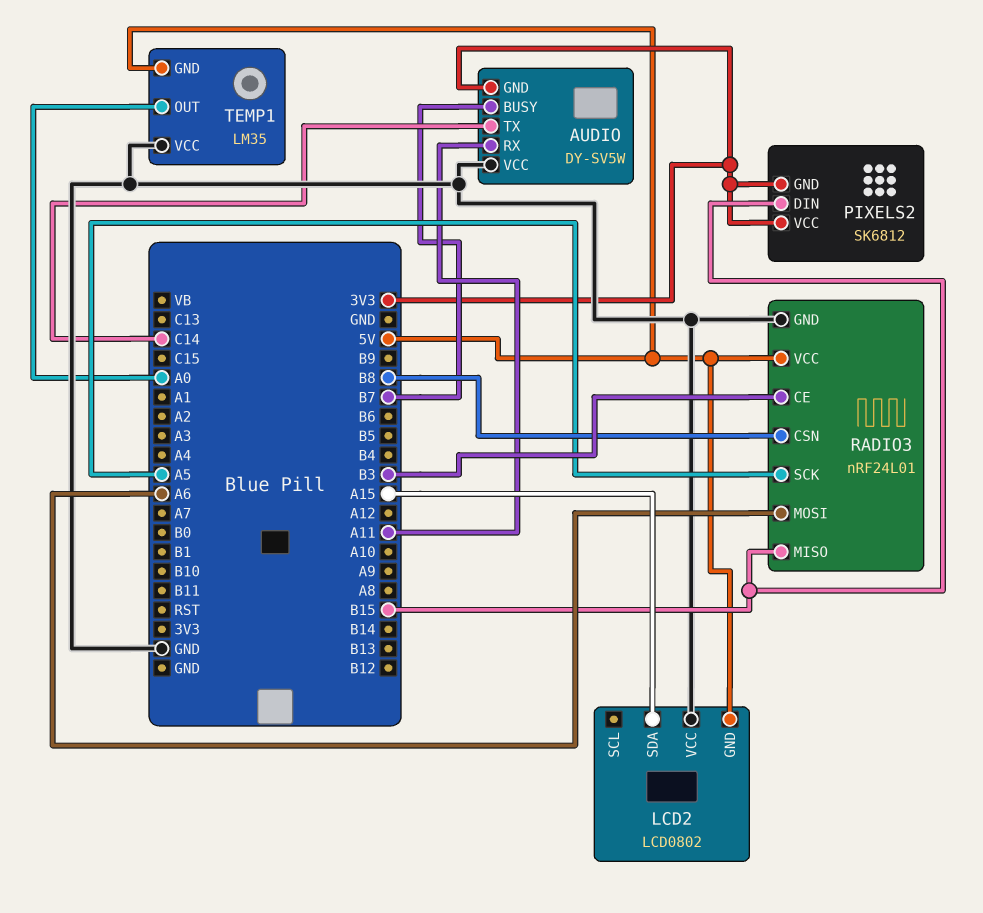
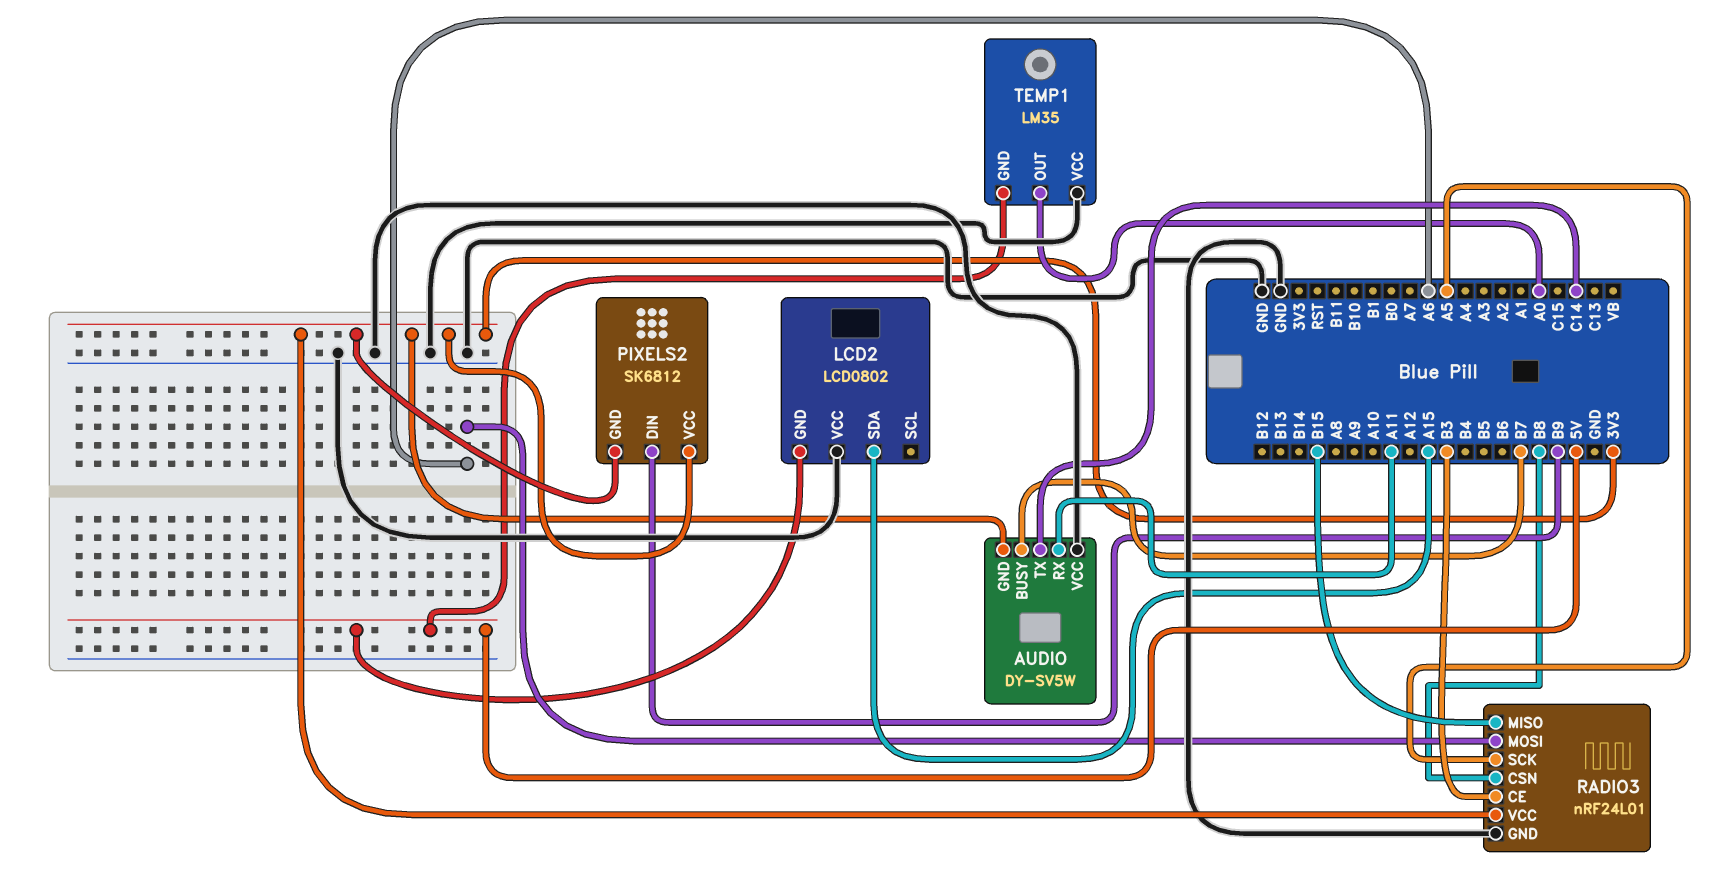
PIXELS2 pin DIN: B15 -> B9
RADIO3 pin VCC: 5V -> 3V3

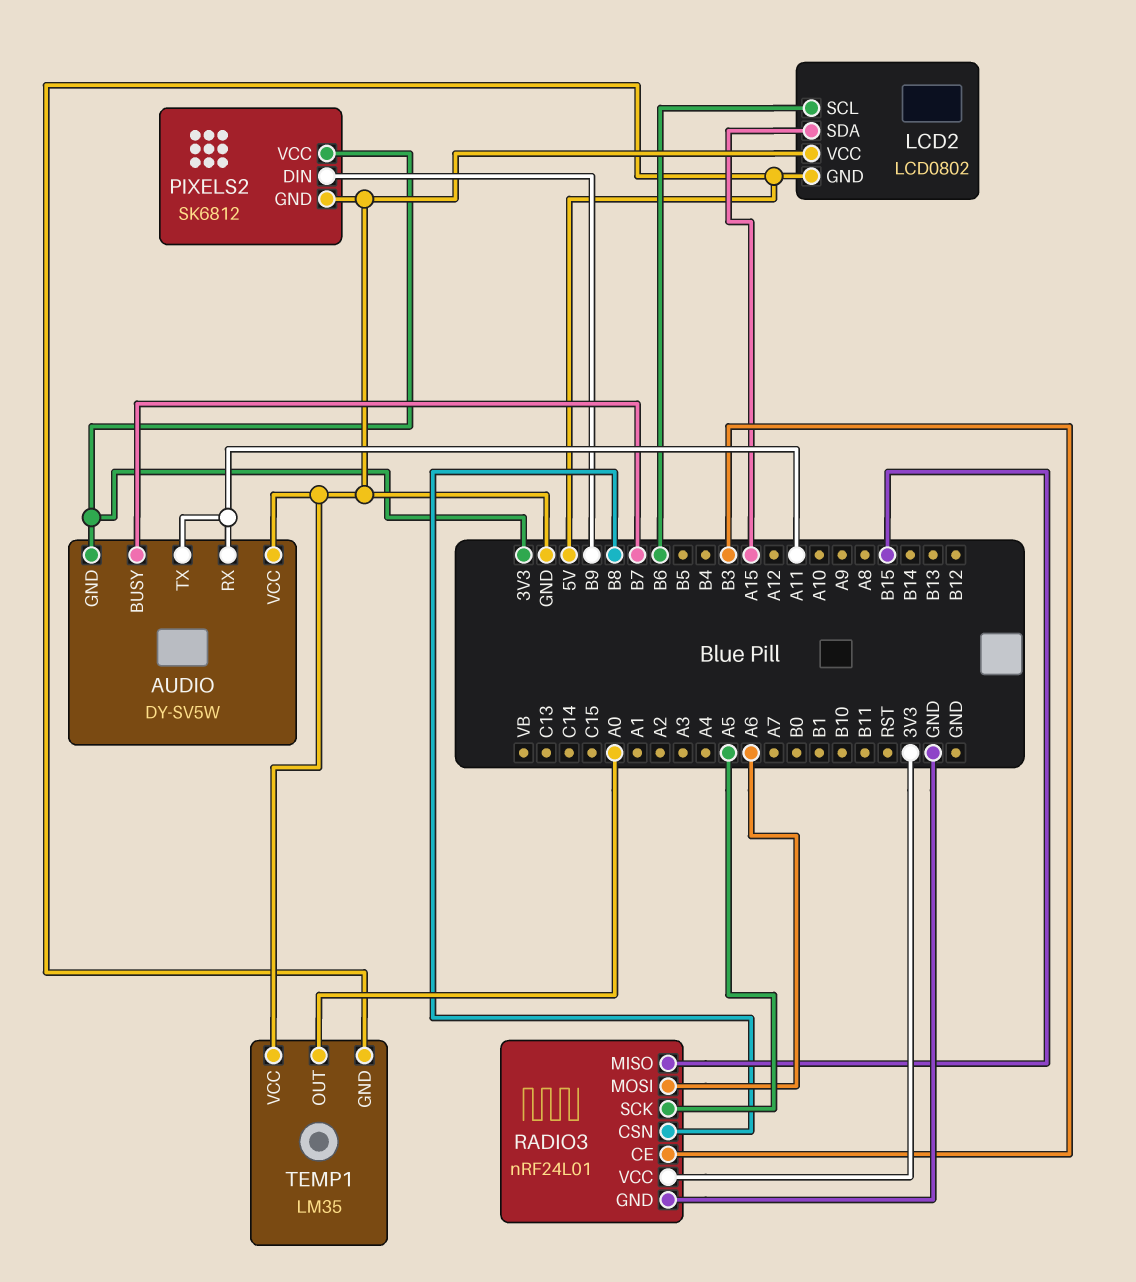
AUDIO pin TX: C14 -> A11
LCD2 pin SCL: none -> B6
PIXELS2 pin GND: 3V3 -> GND

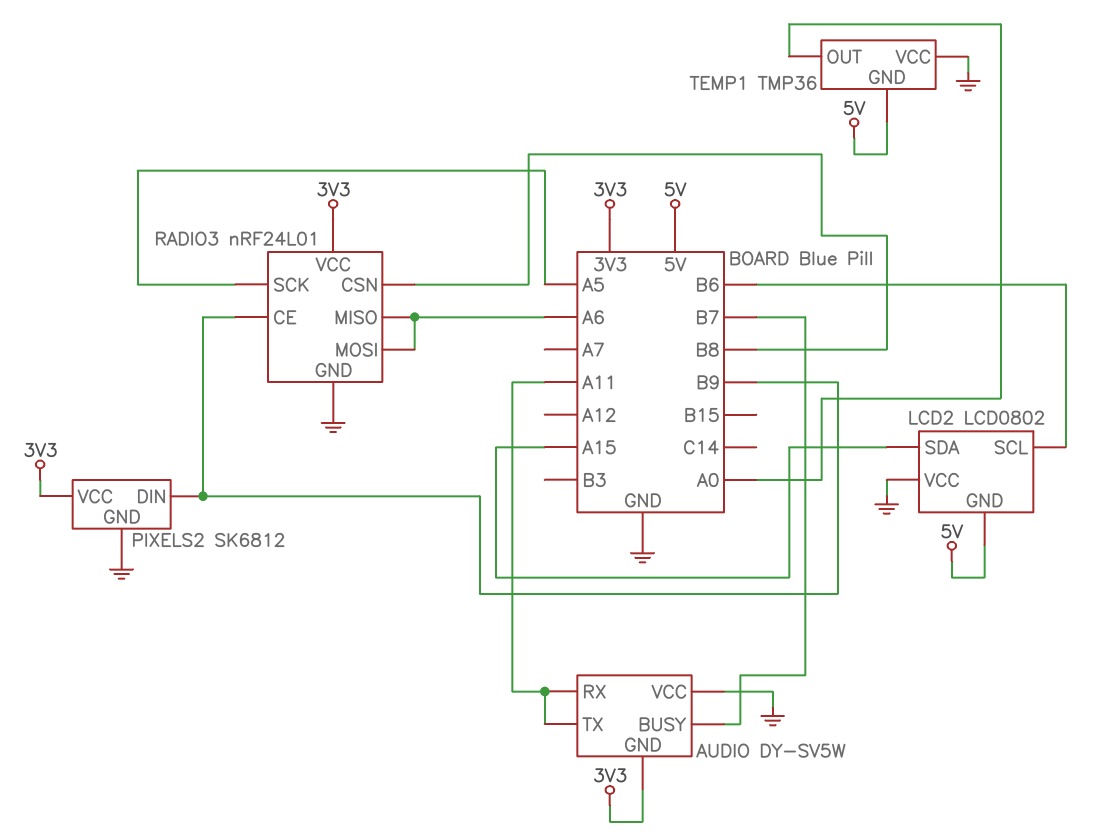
RADIO3 pin CE: B3 -> B9
RADIO3 pin MISO: B15 -> A6
TEMP1: LM35 -> TMP36

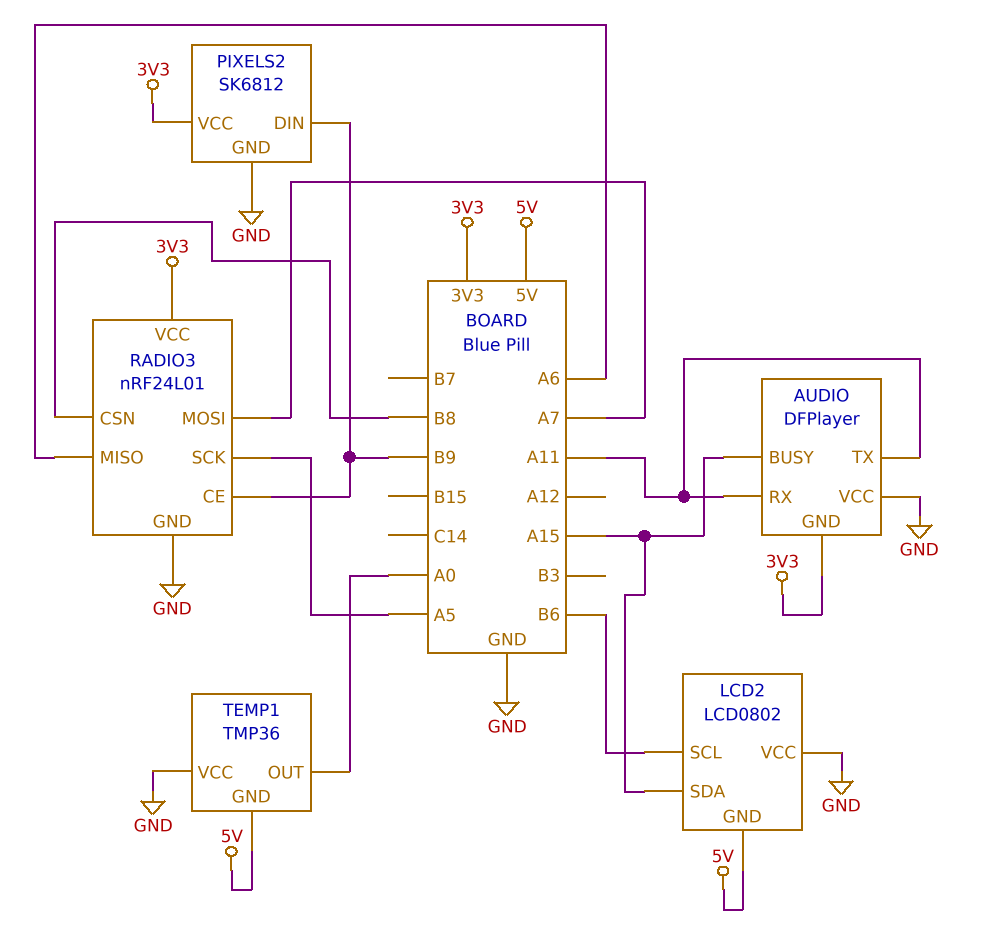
AUDIO: DY-SV5W -> DFPlayer
AUDIO pin BUSY: B7 -> A15
RADIO3 pin MOSI: A6 -> A7

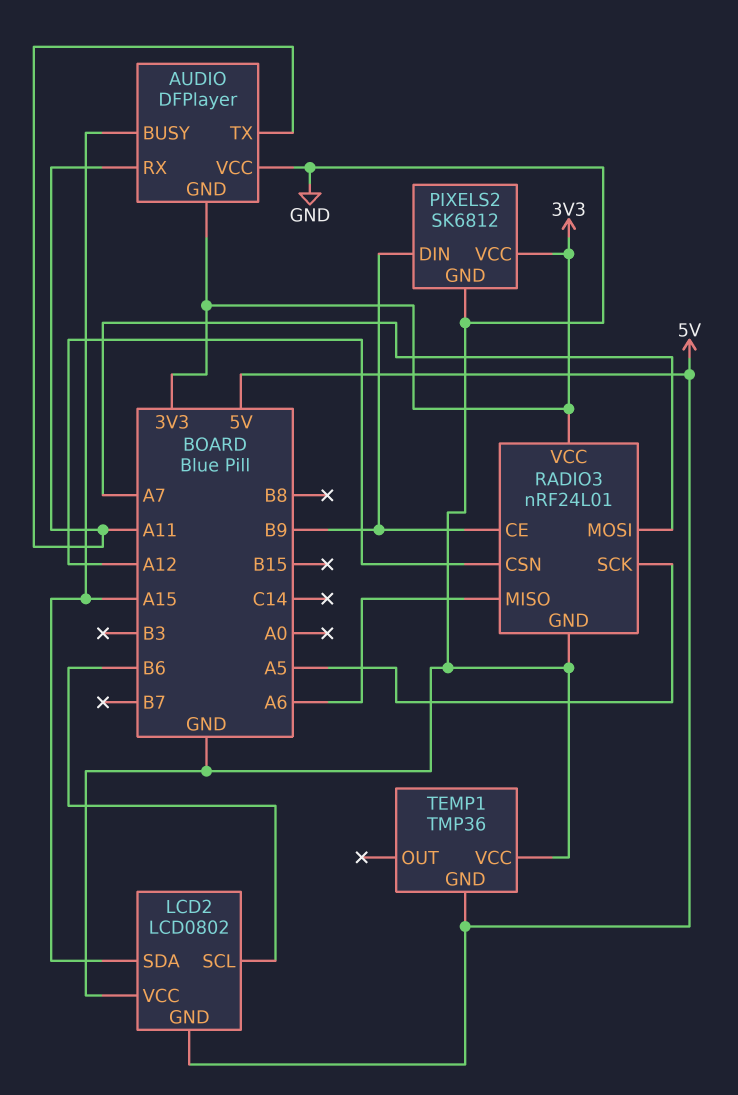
RADIO3 pin CSN: B8 -> A12
TEMP1 pin OUT: A0 -> none

